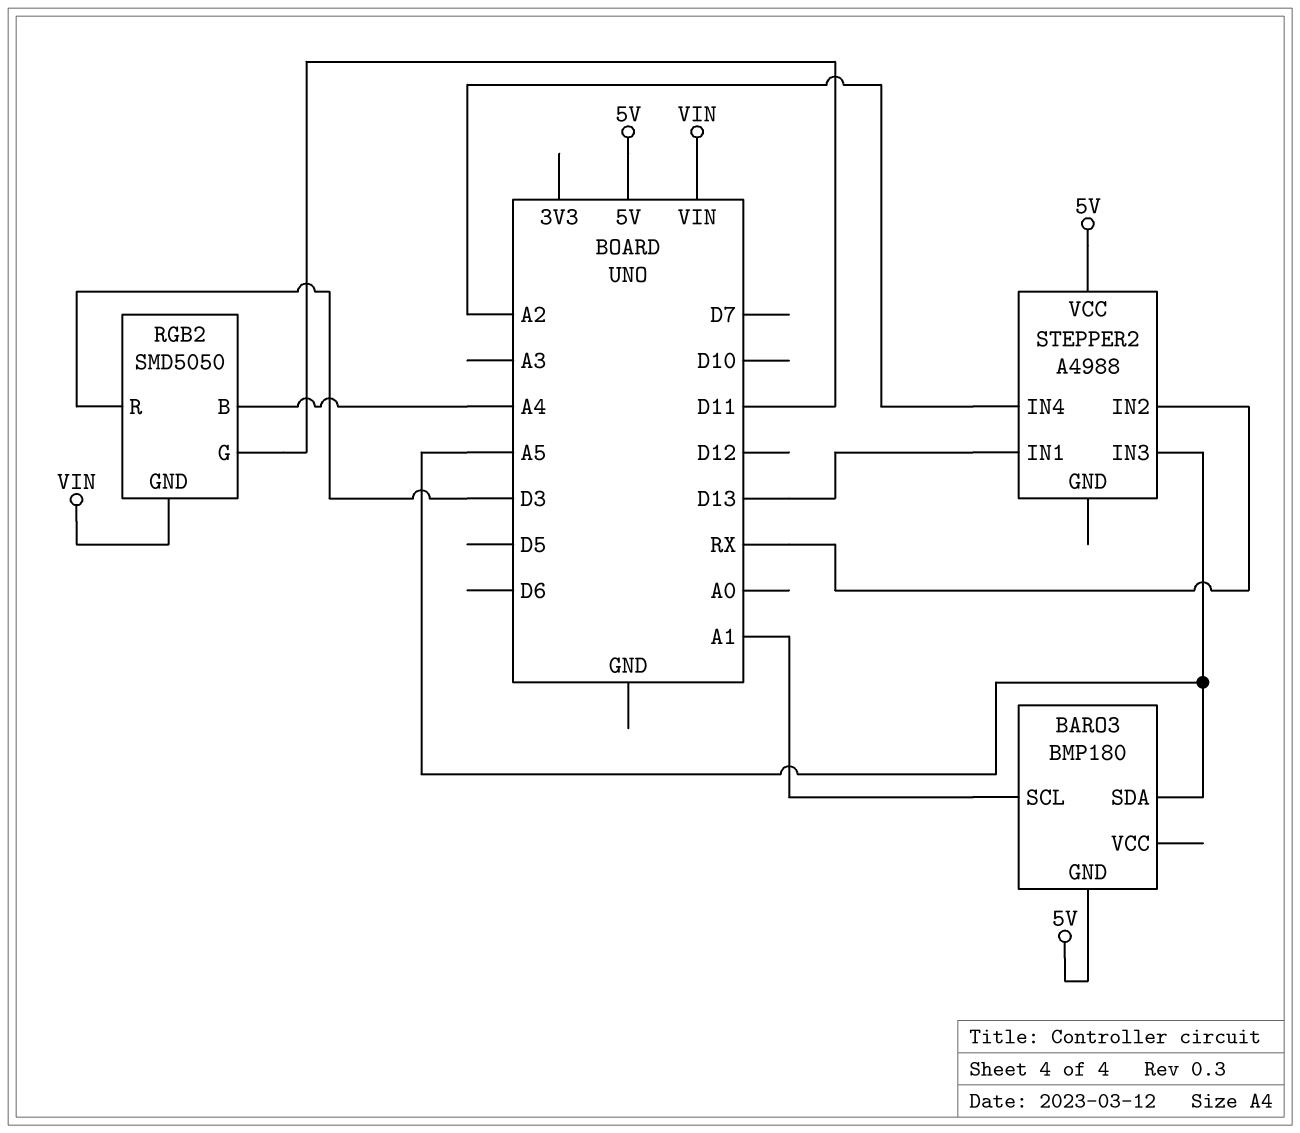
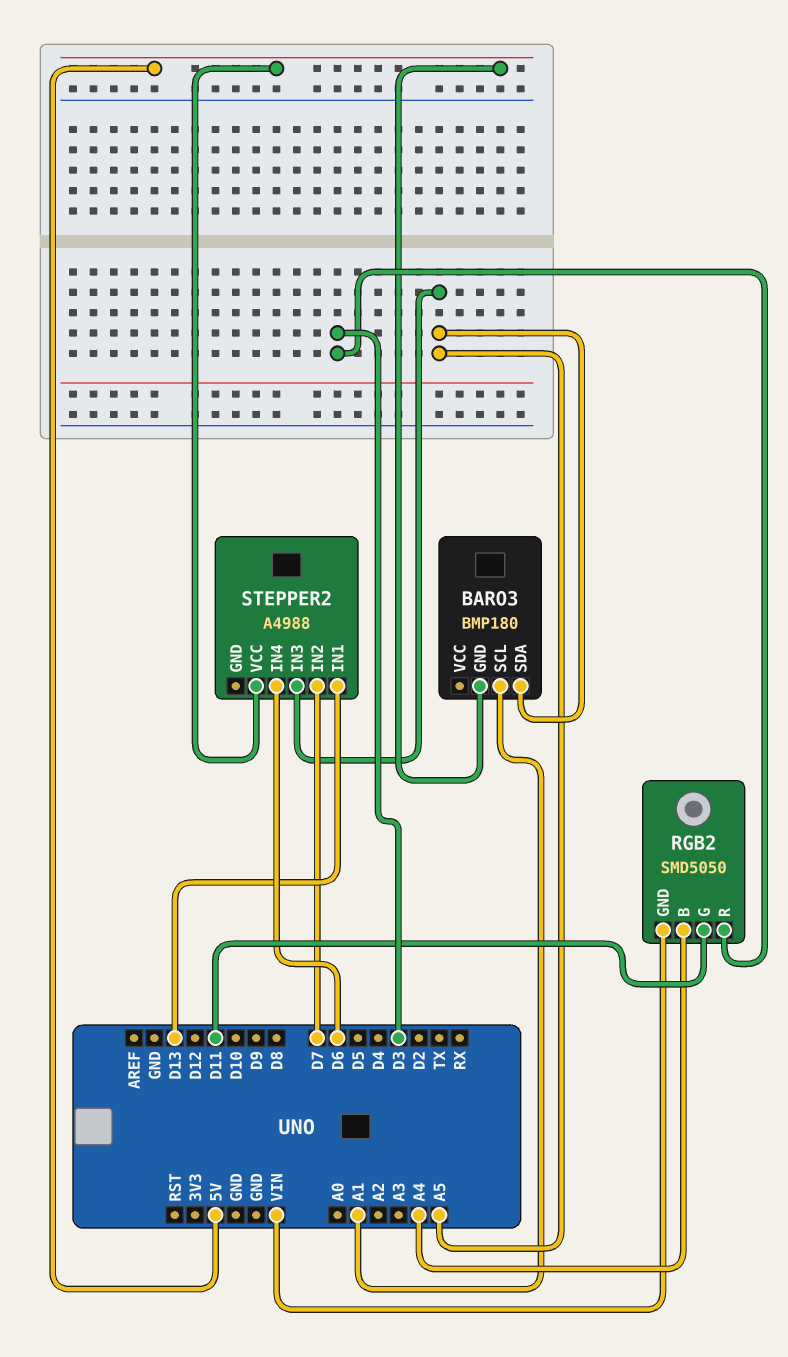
STEPPER2 pin IN2: RX -> D7
STEPPER2 pin IN4: A2 -> D6

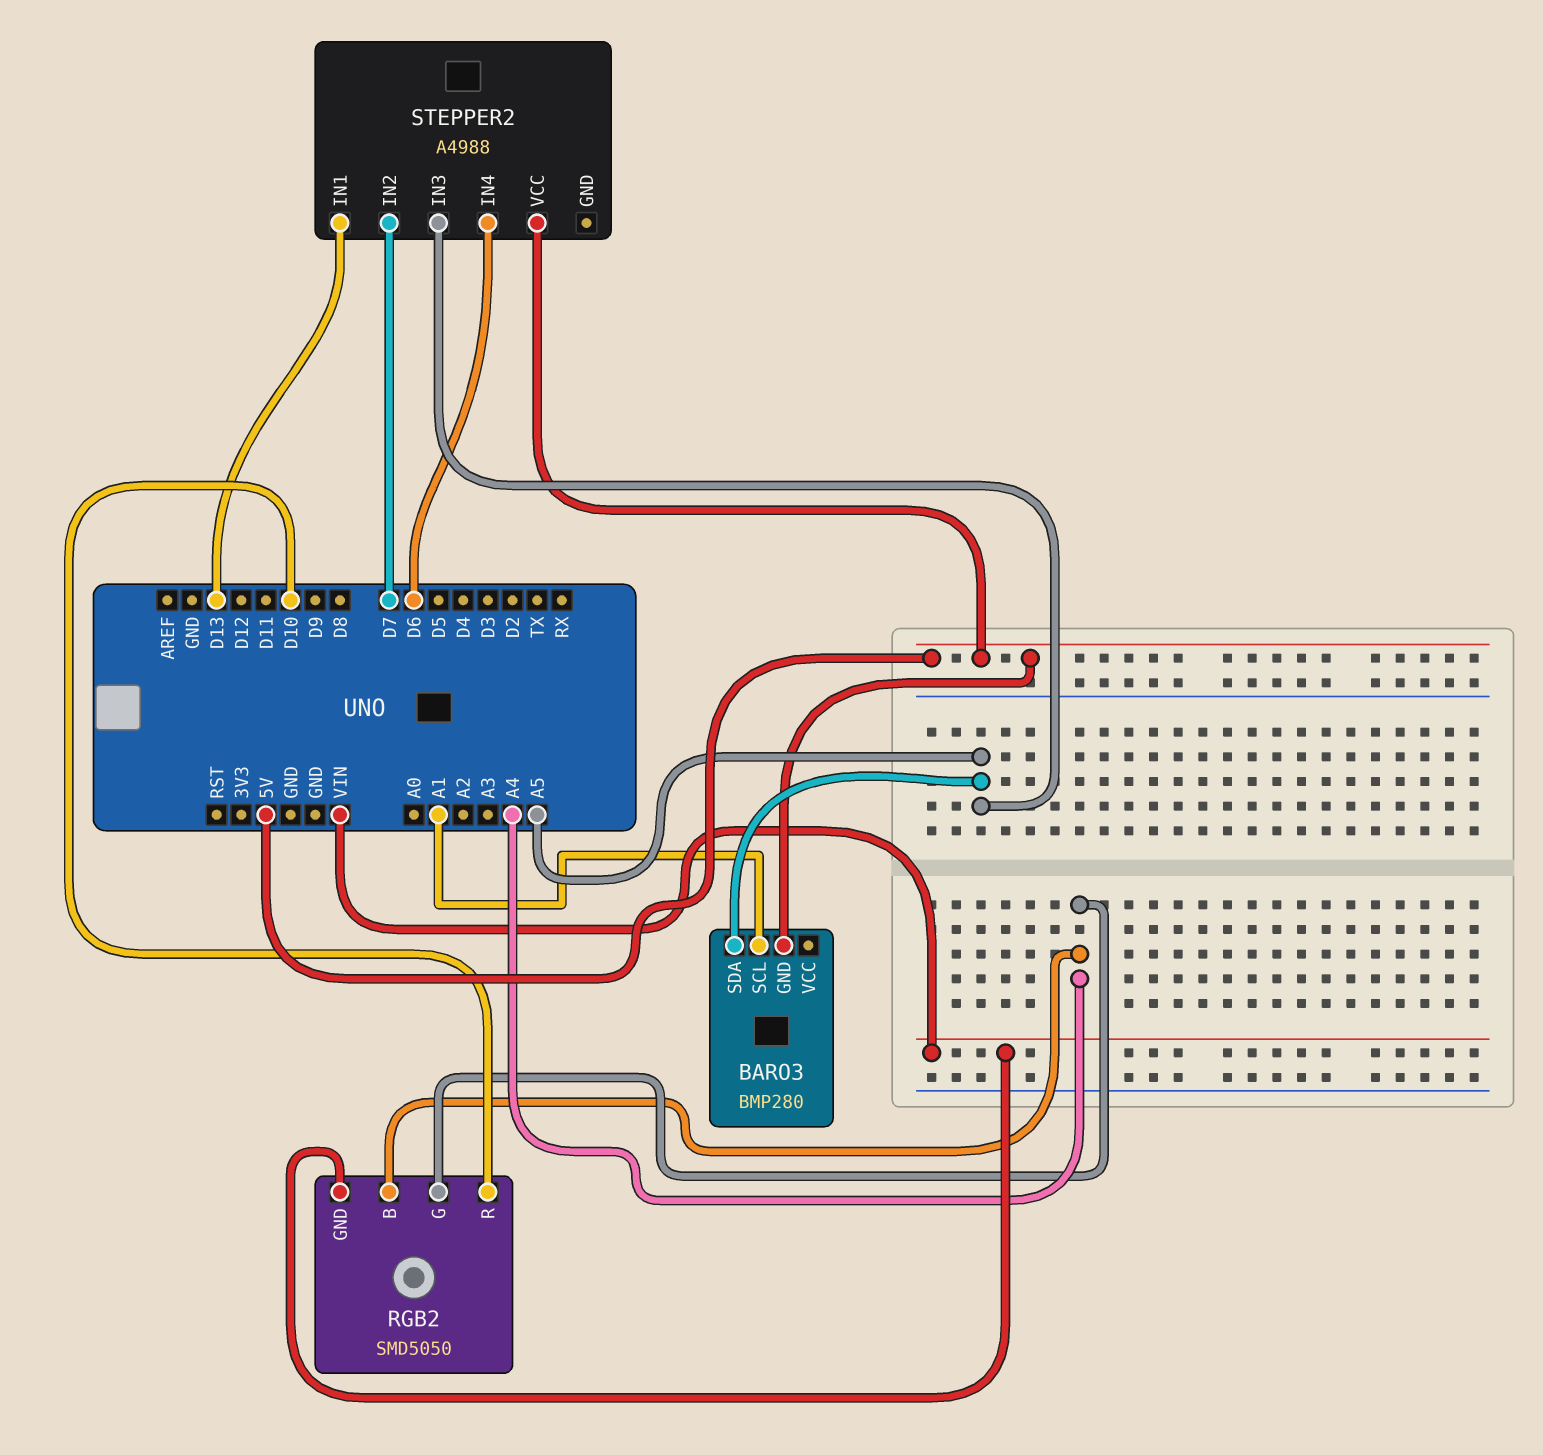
BARO3: BMP180 -> BMP280
RGB2 pin G: D11 -> A4
RGB2 pin R: D3 -> D10

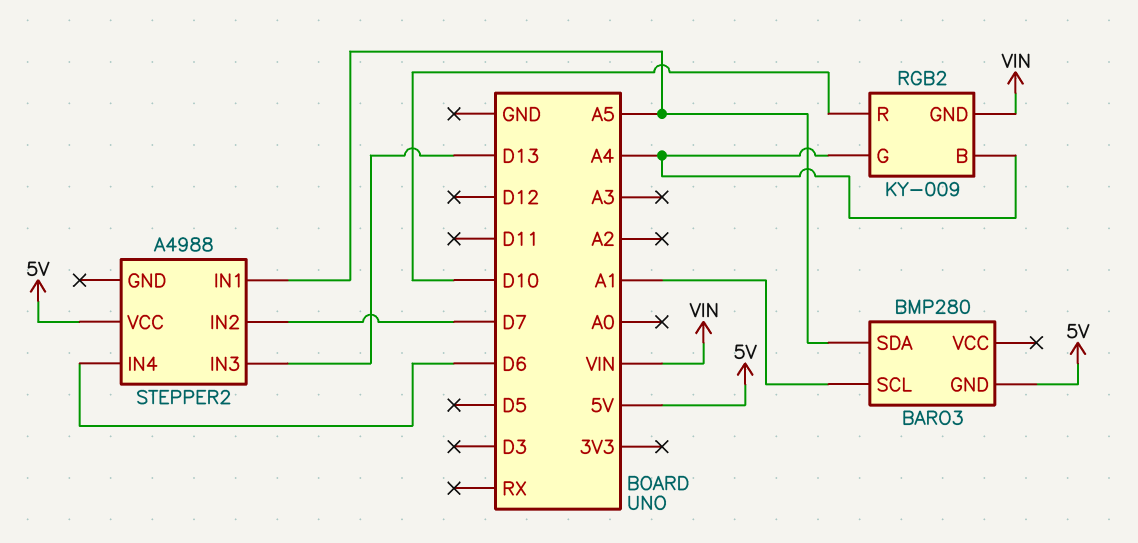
RGB2: SMD5050 -> KY-009
STEPPER2 pin IN1: D13 -> A5
STEPPER2 pin IN3: A5 -> D13

